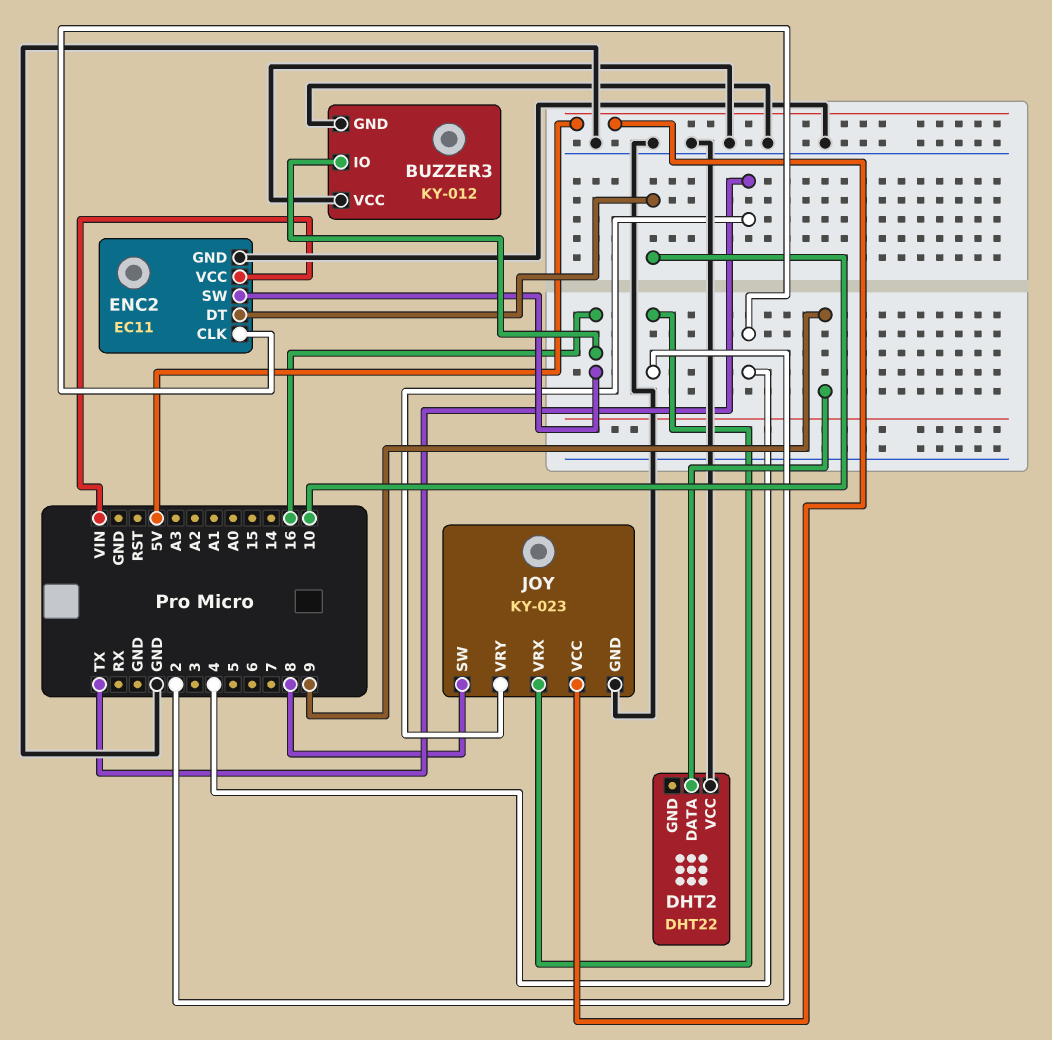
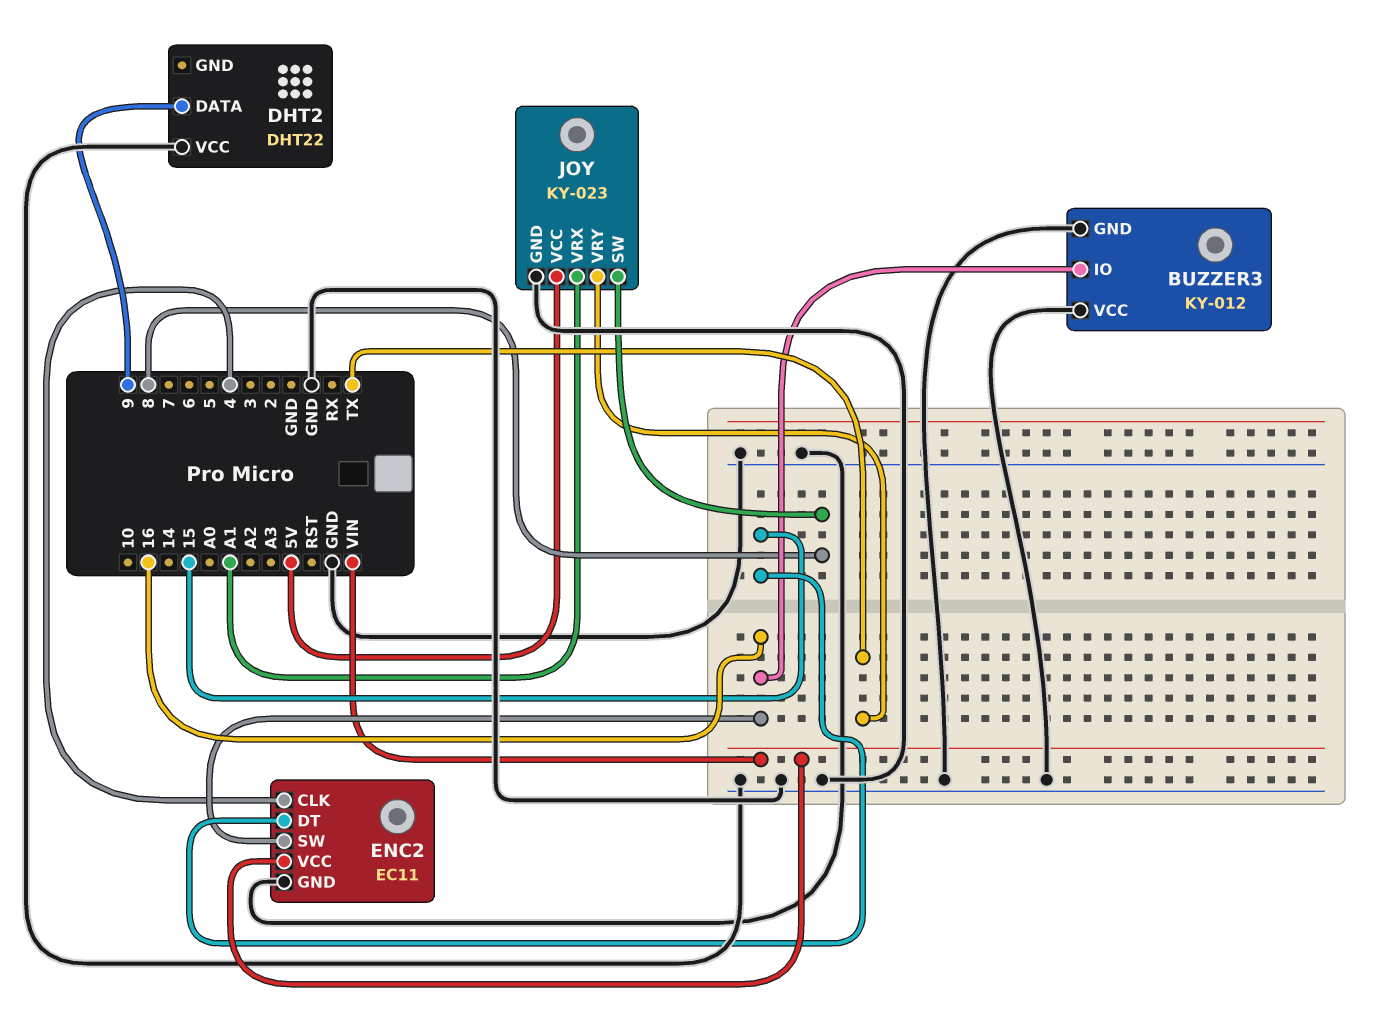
ENC2 pin DT: 10 -> 15
JOY pin VRX: 2 -> A1

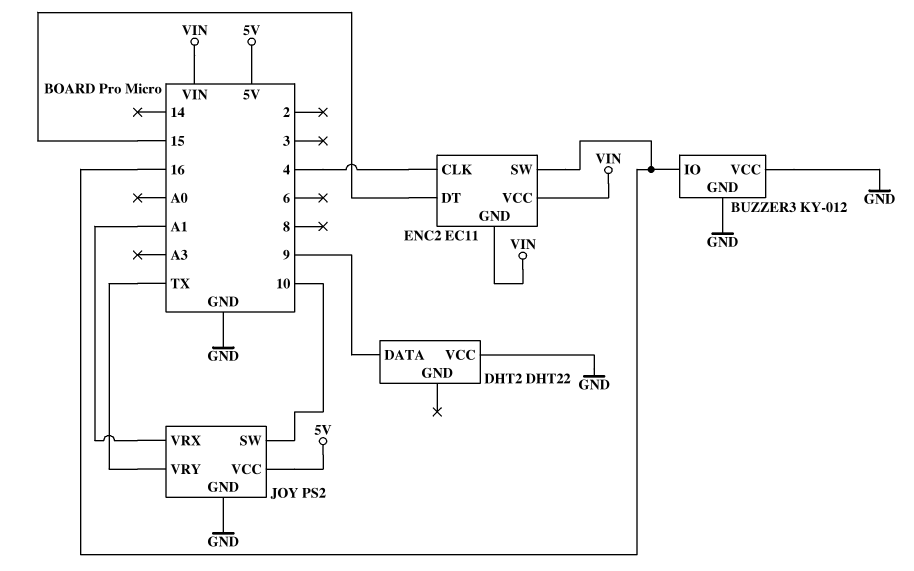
ENC2 pin GND: GND -> VIN
JOY: KY-023 -> PS2
JOY pin SW: 8 -> 10

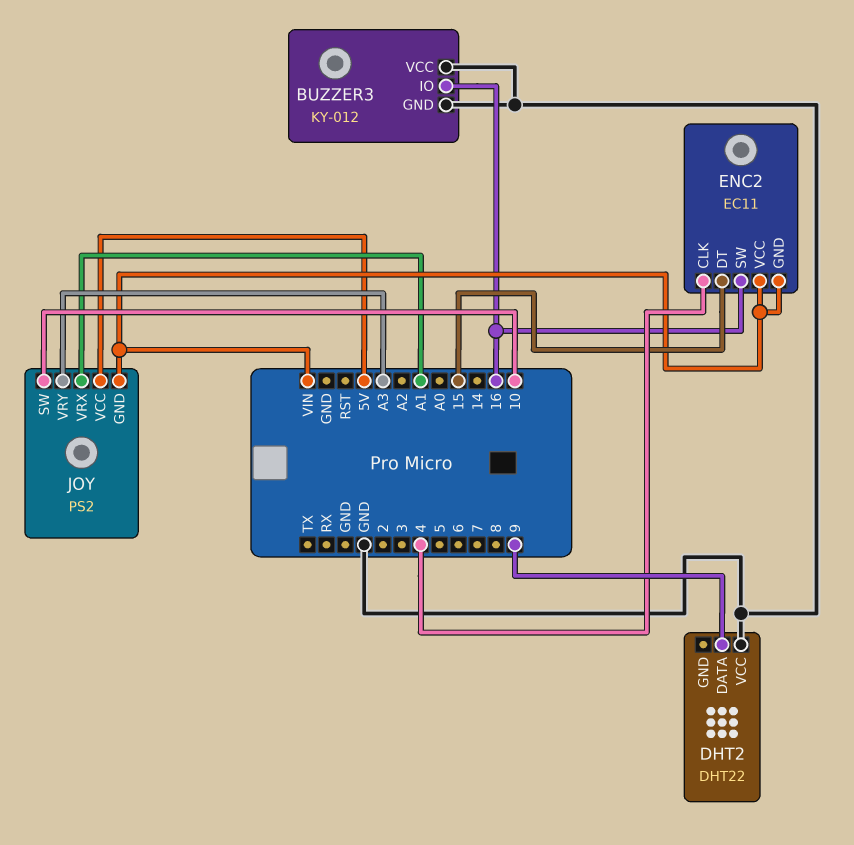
JOY pin GND: GND -> VIN
JOY pin VRY: TX -> A3

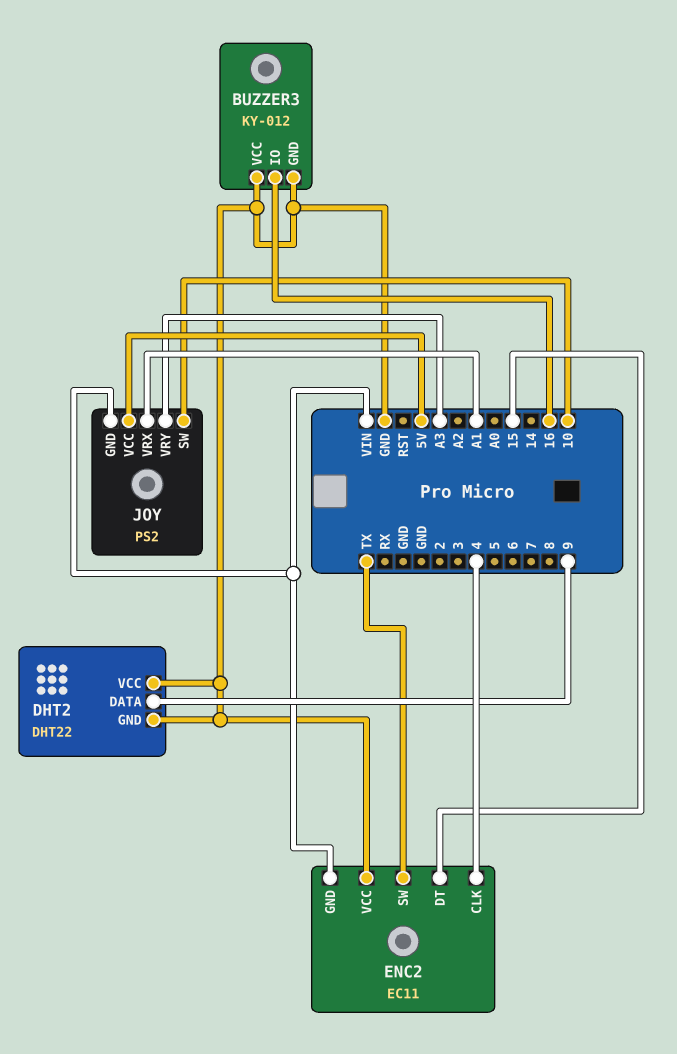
DHT2 pin GND: none -> GND
ENC2 pin SW: 16 -> TX
ENC2 pin VCC: VIN -> GND

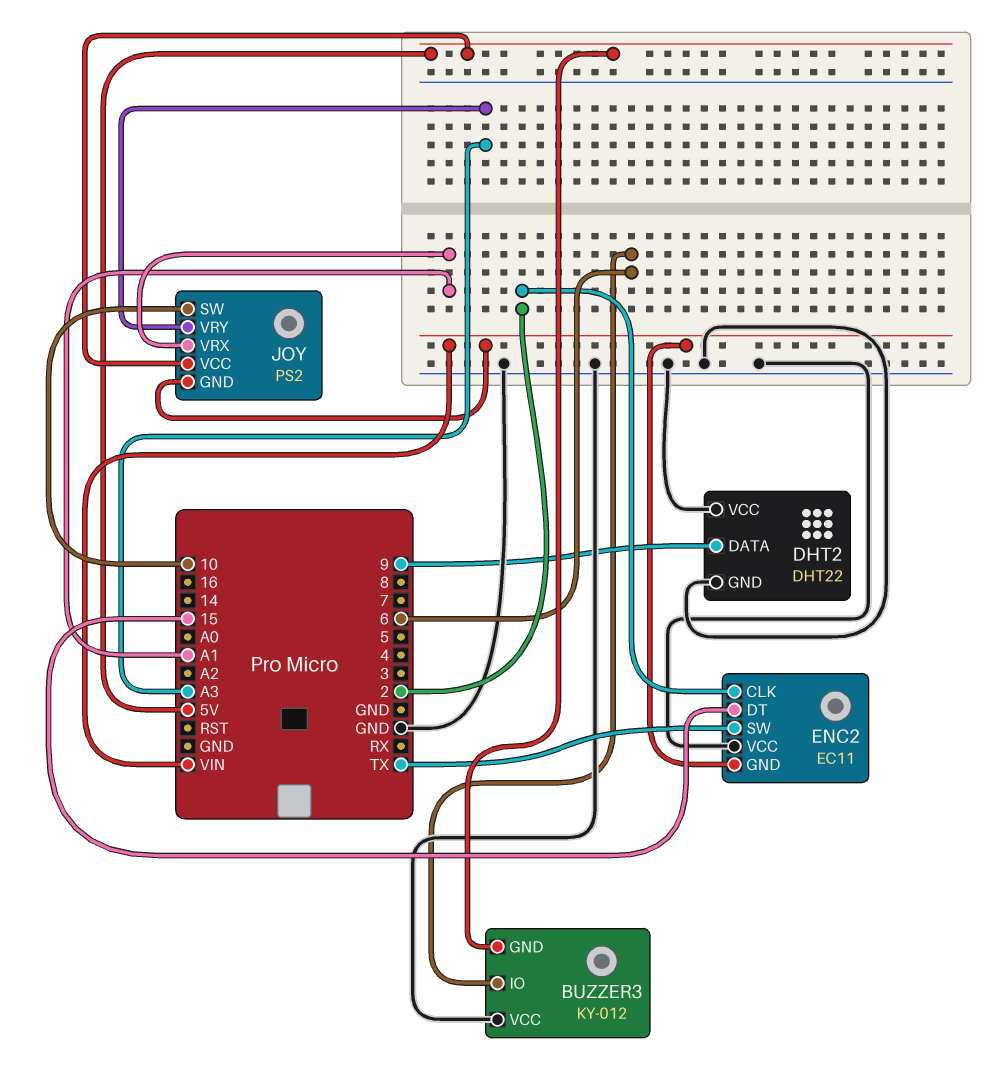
BUZZER3 pin GND: GND -> 5V
BUZZER3 pin IO: 16 -> 6
ENC2 pin CLK: 4 -> 2

